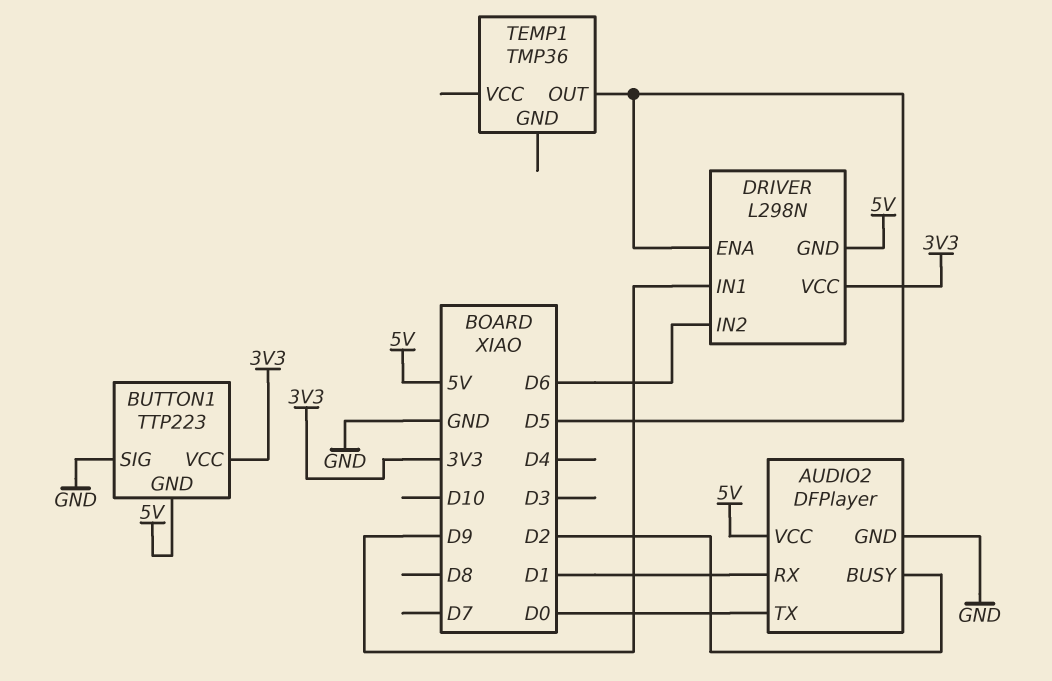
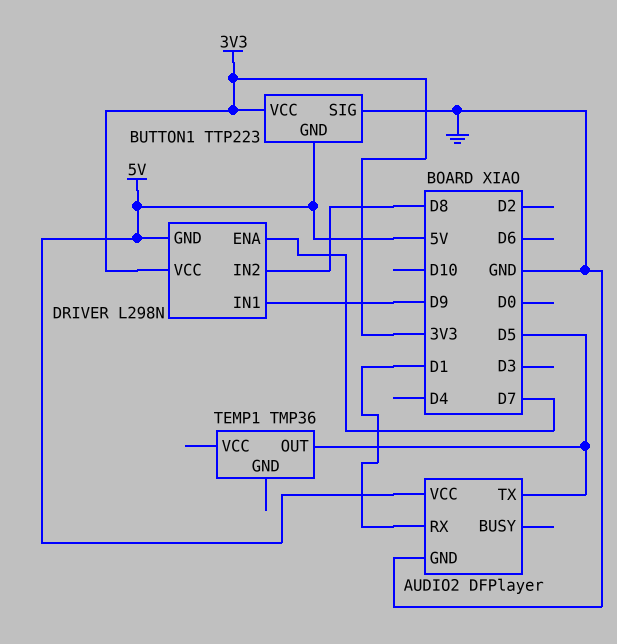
AUDIO2 pin BUSY: D2 -> none
AUDIO2 pin TX: D0 -> D5
DRIVER pin ENA: D5 -> D7
DRIVER pin IN2: D6 -> D8

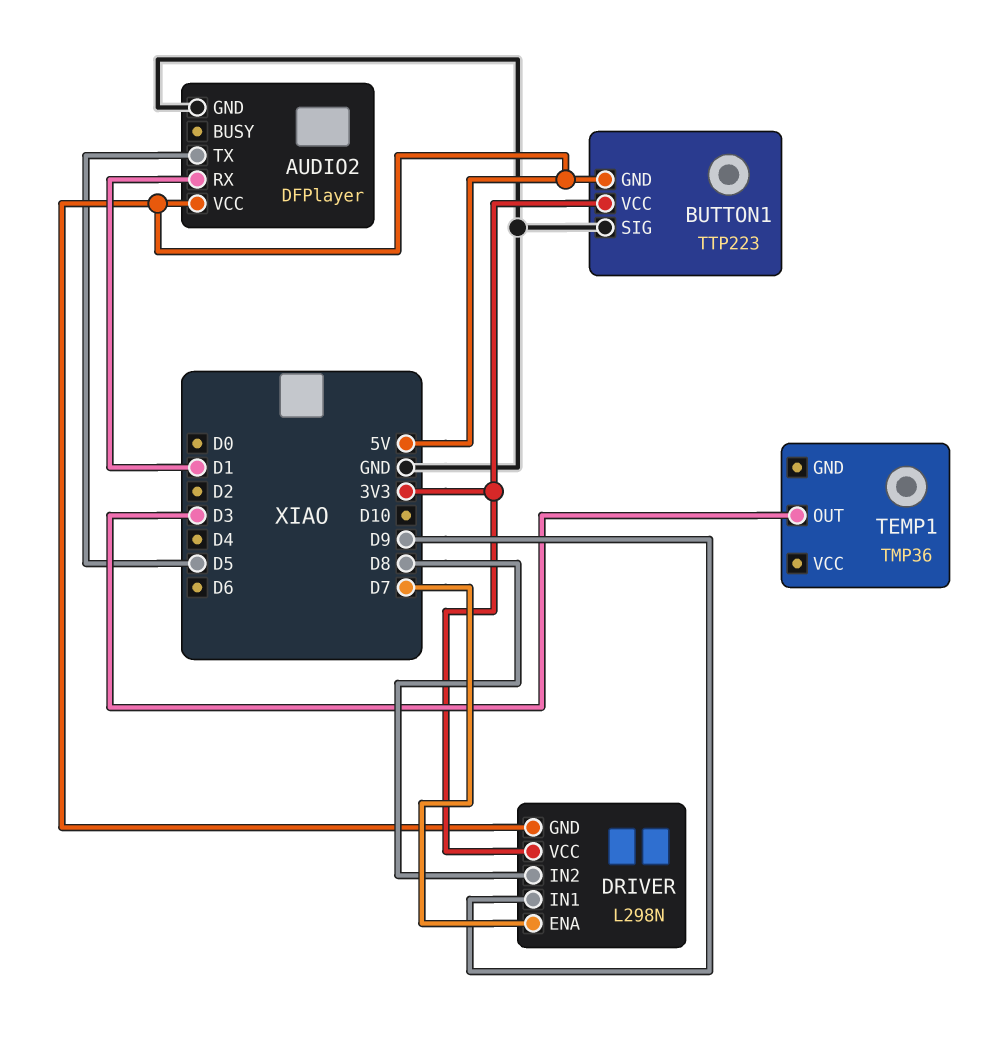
TEMP1 pin OUT: D5 -> D3

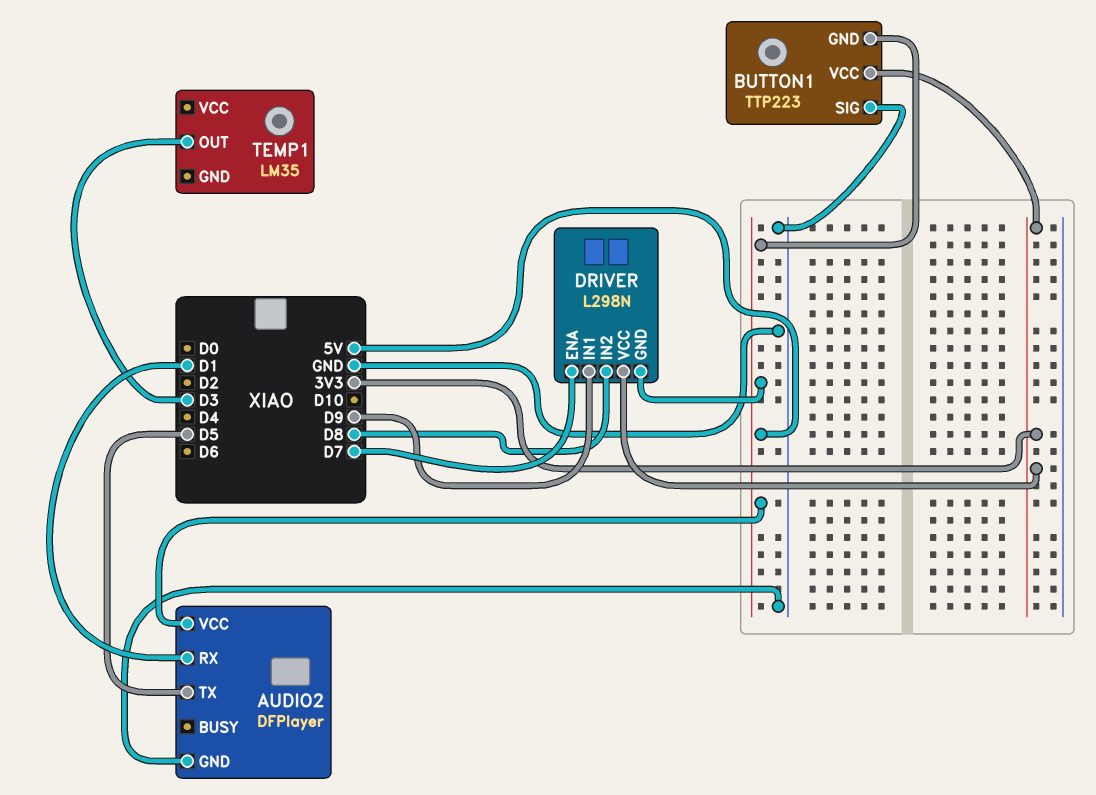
TEMP1: TMP36 -> LM35

